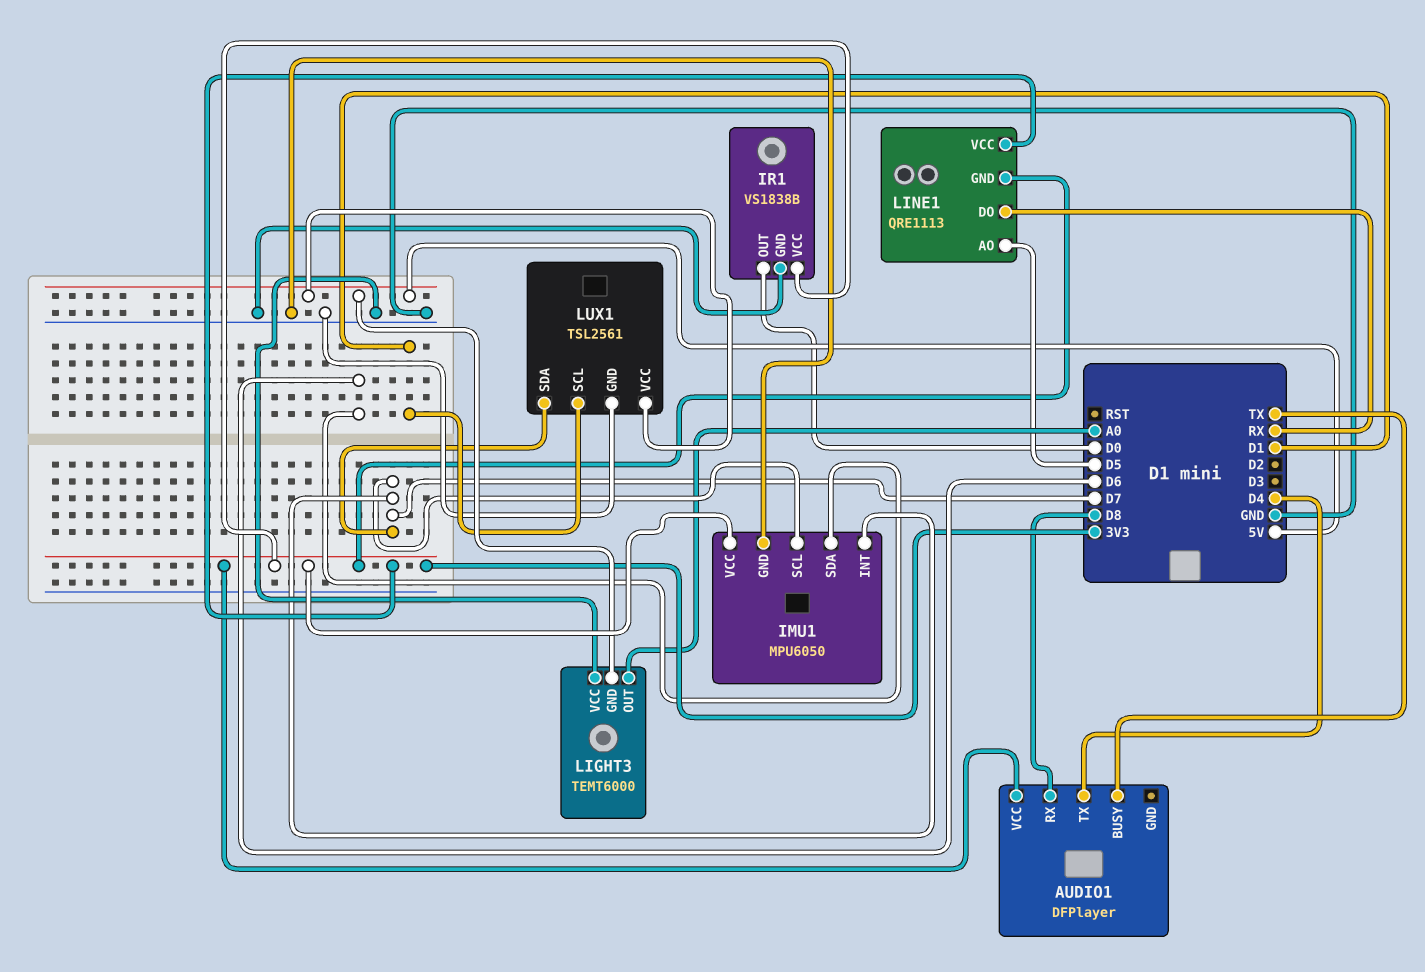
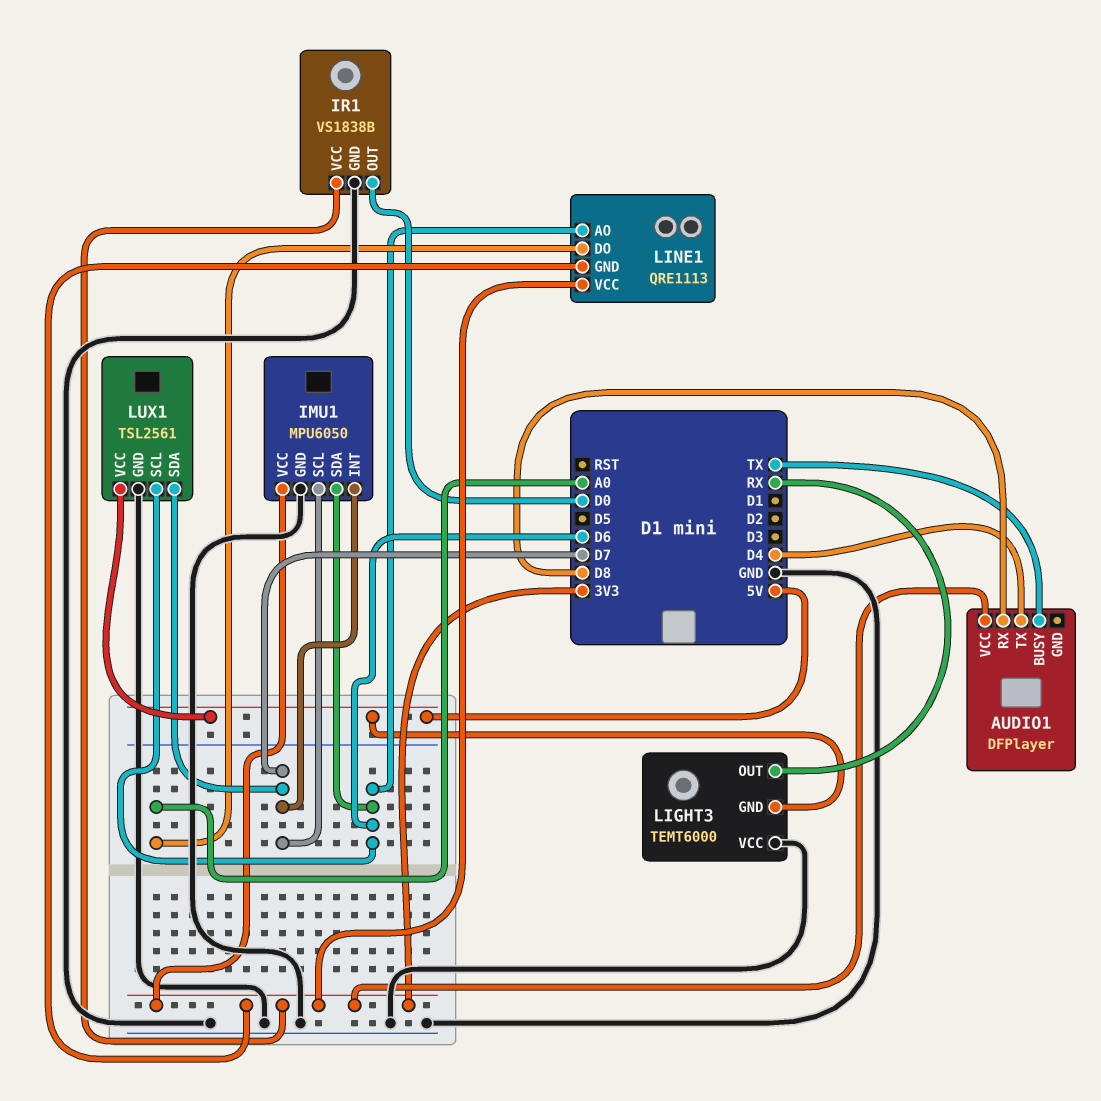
LIGHT3 pin OUT: A0 -> RX
LINE1 pin AO: D5 -> D6
LINE1 pin DO: RX -> A0
LUX1 pin SCL: D1 -> D6

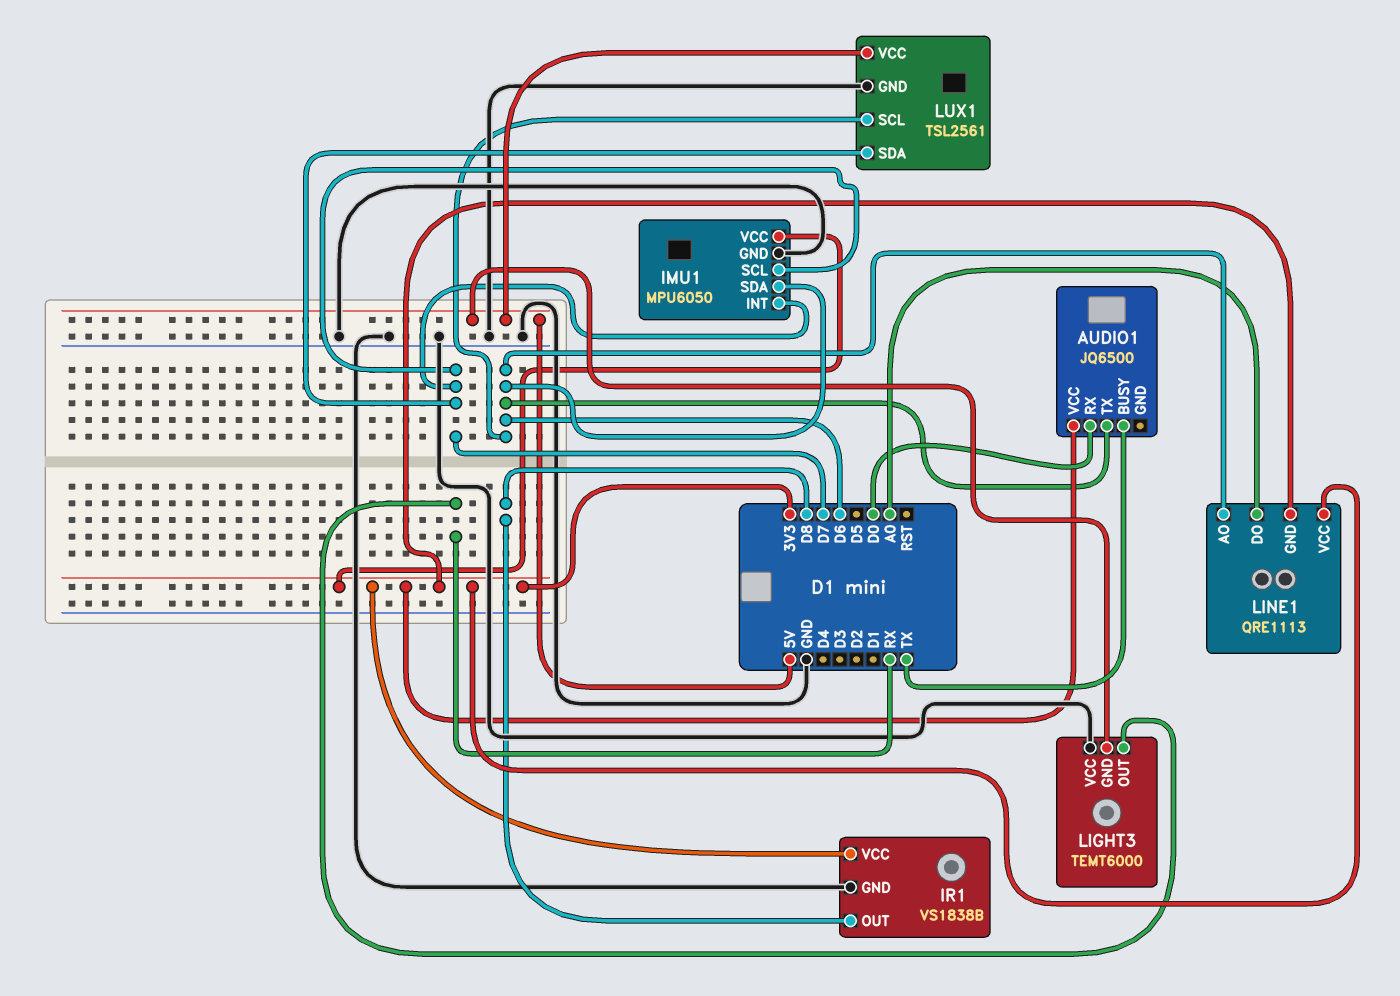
AUDIO1: DFPlayer -> JQ6500
AUDIO1 pin RX: D8 -> D0
AUDIO1 pin TX: D4 -> D6
IR1 pin OUT: D0 -> D8

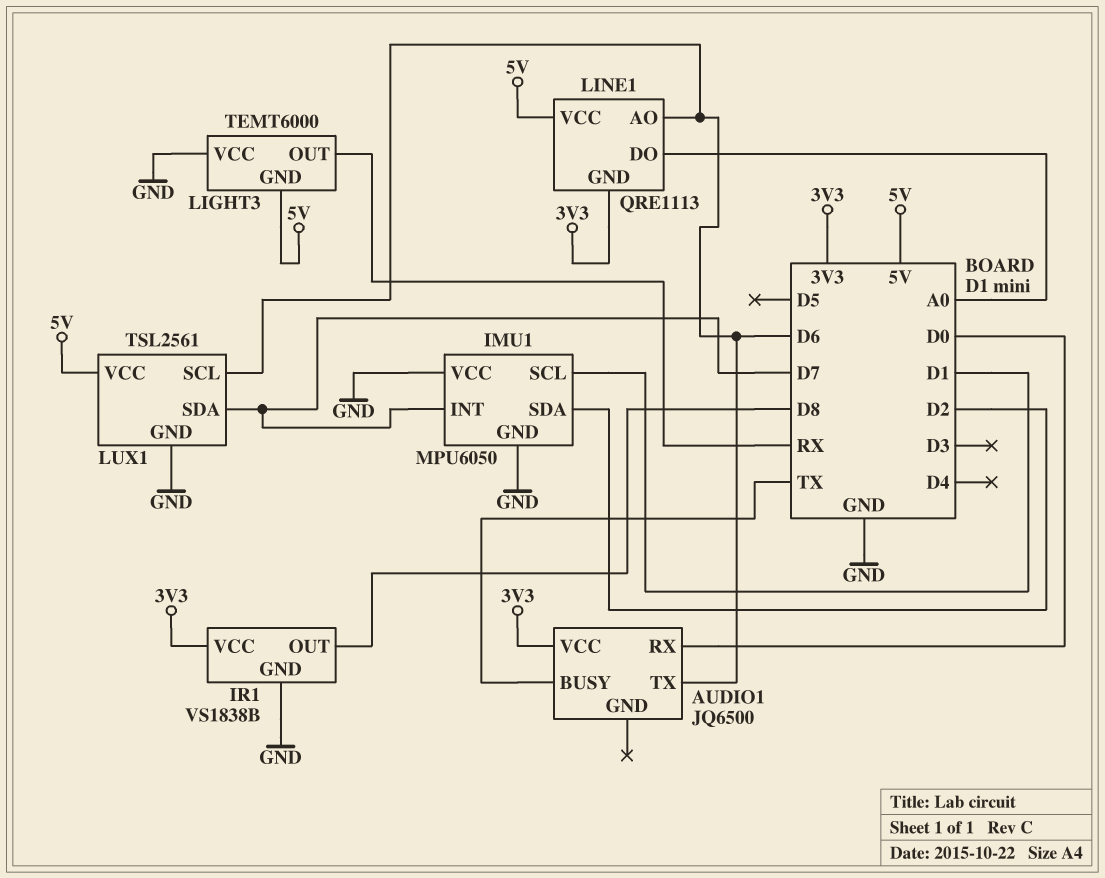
IMU1 pin SCL: D7 -> D1
IMU1 pin SDA: D6 -> D2
IMU1 pin VCC: 3V3 -> GND
LINE1 pin VCC: 3V3 -> 5V

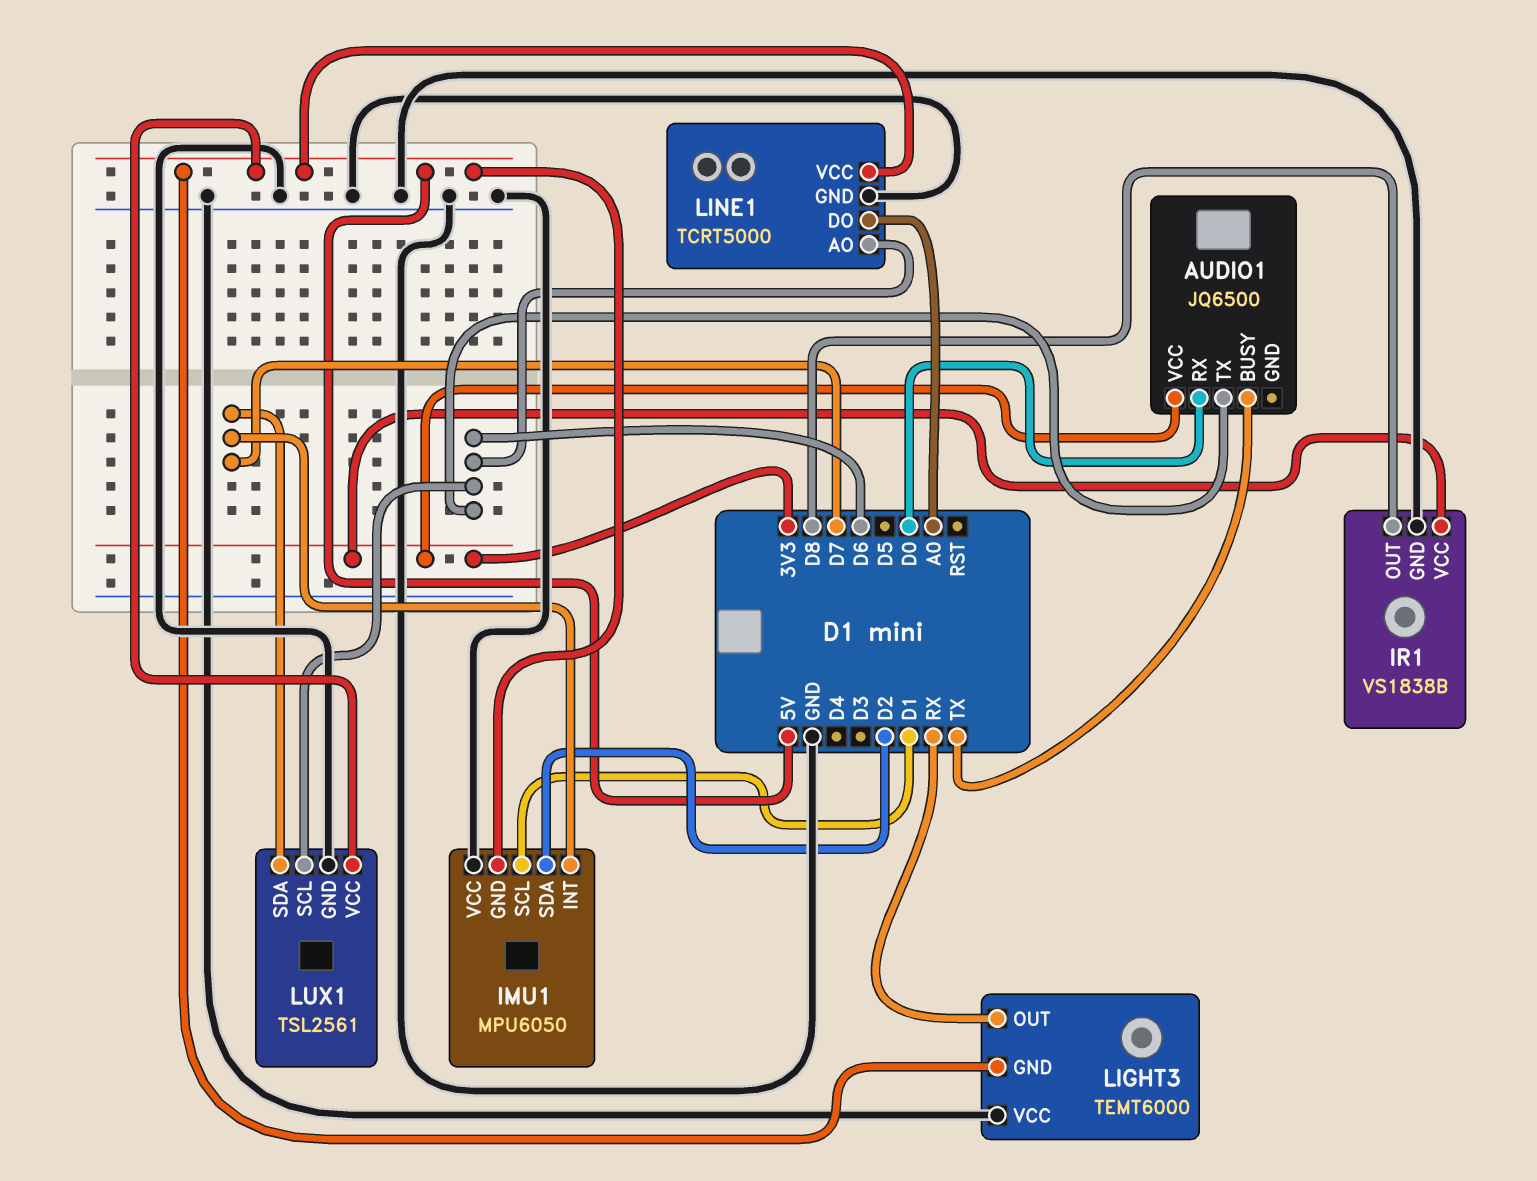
IMU1 pin GND: GND -> 5V
LINE1: QRE1113 -> TCRT5000
LINE1 pin GND: 3V3 -> GND

